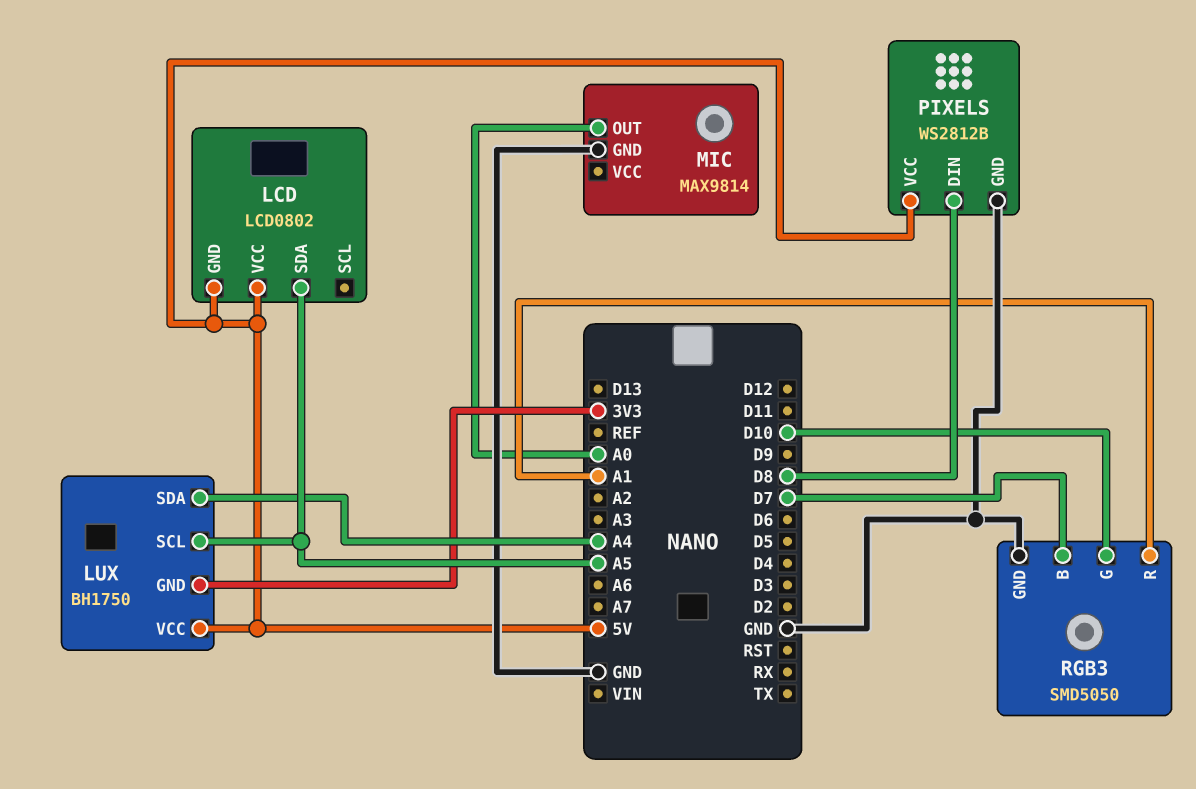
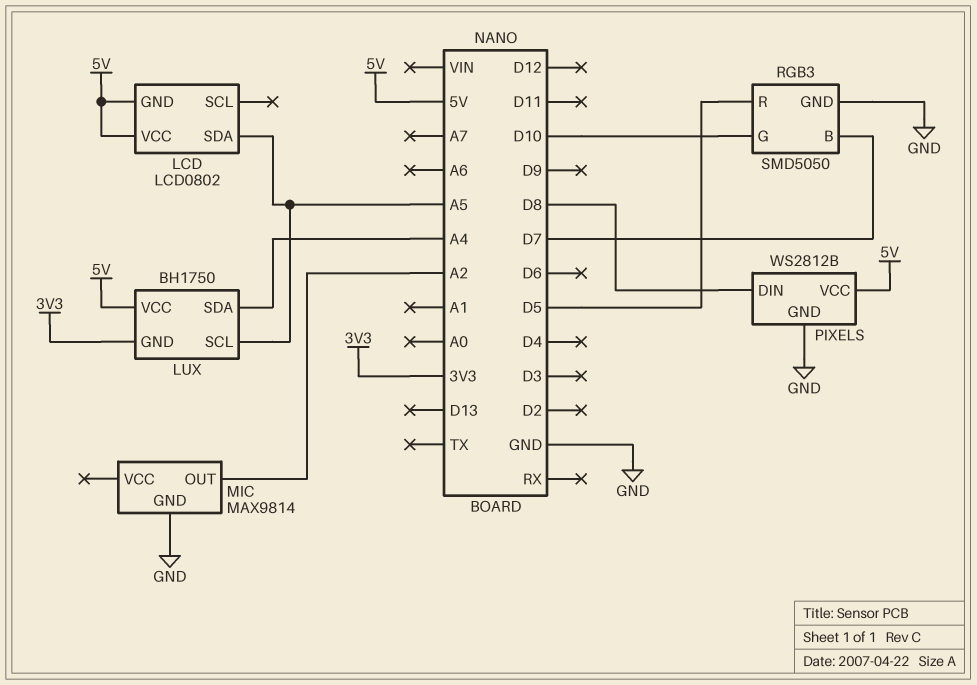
MIC pin OUT: A0 -> A2
RGB3 pin R: A1 -> D5

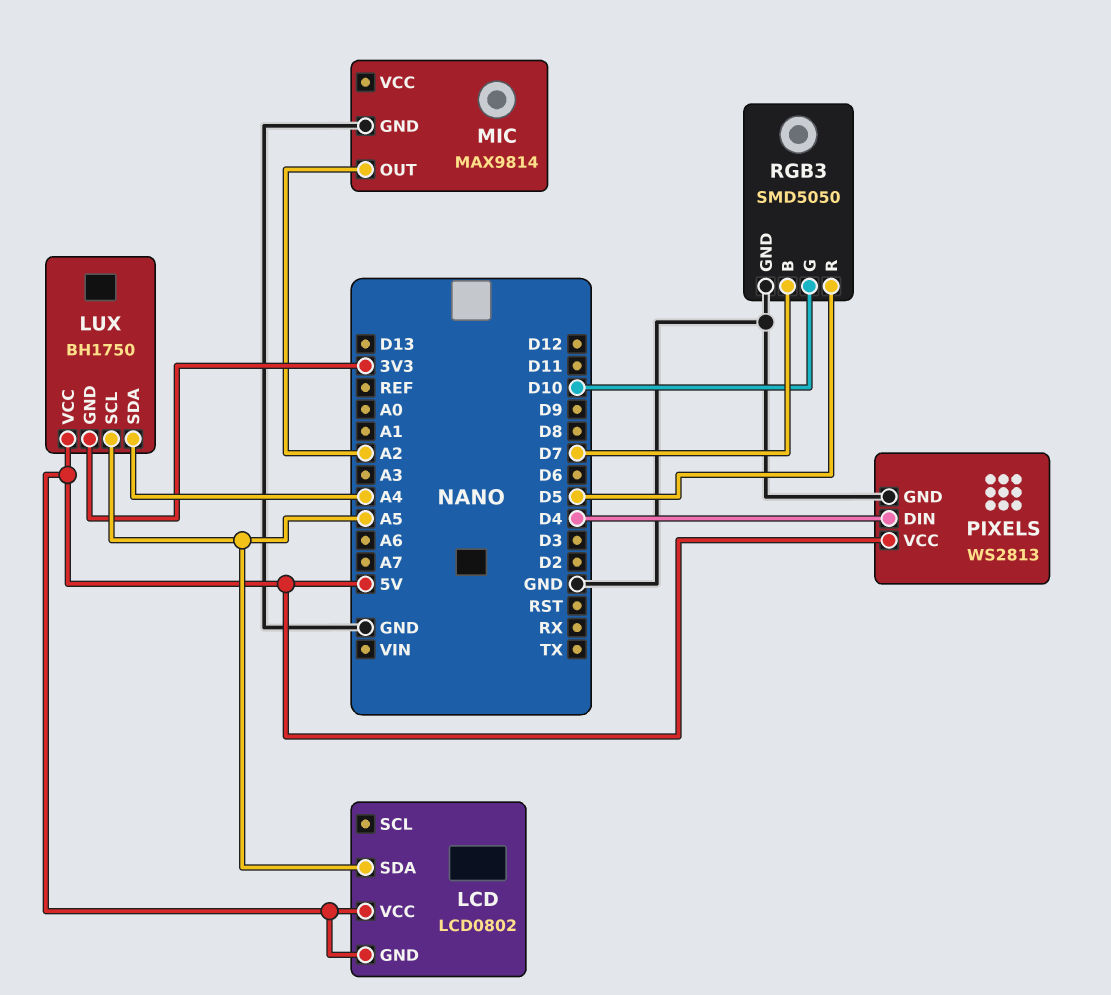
PIXELS: WS2812B -> WS2813
PIXELS pin DIN: D8 -> D4

